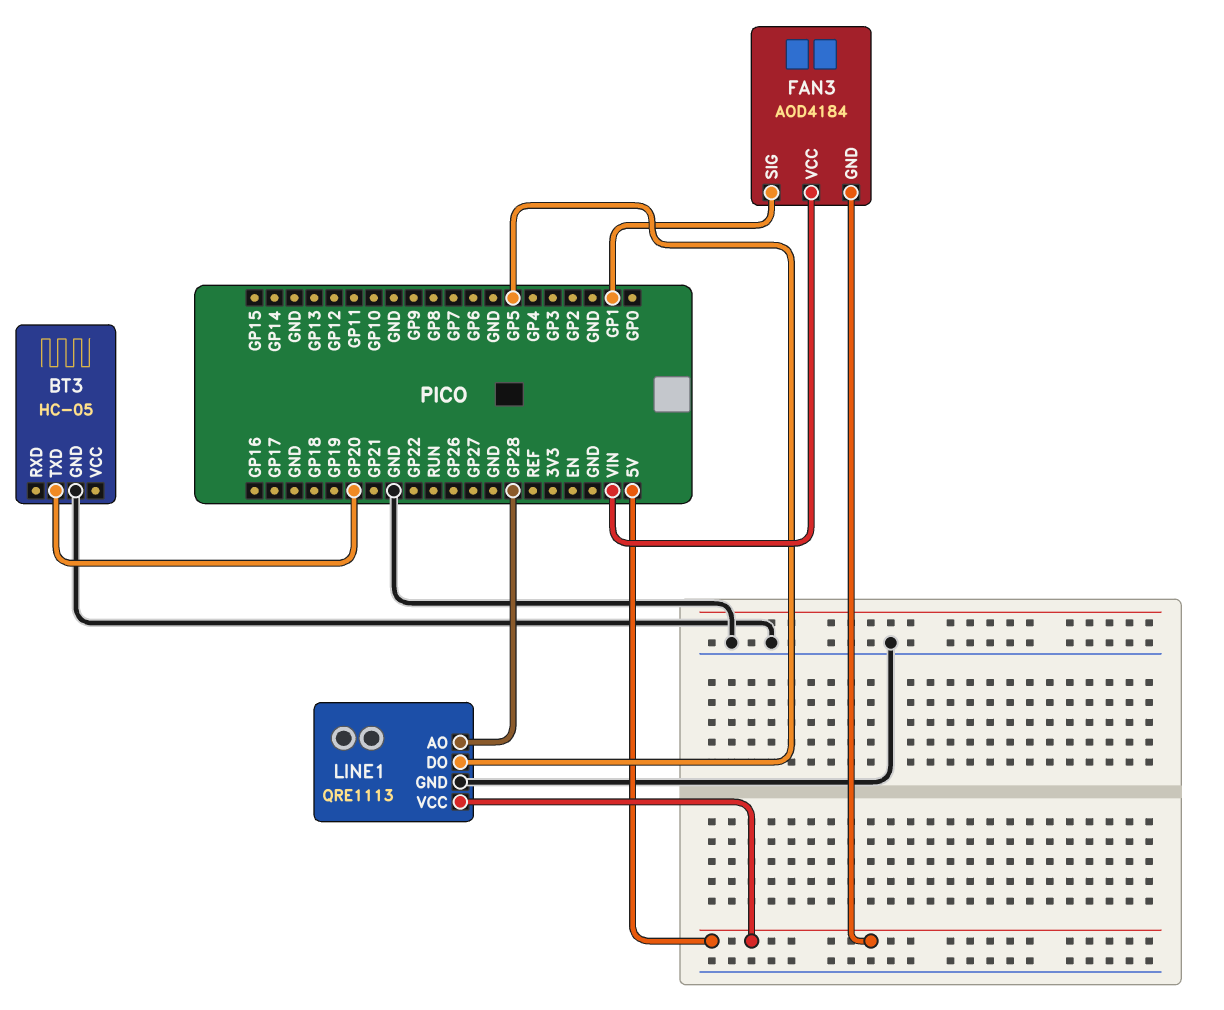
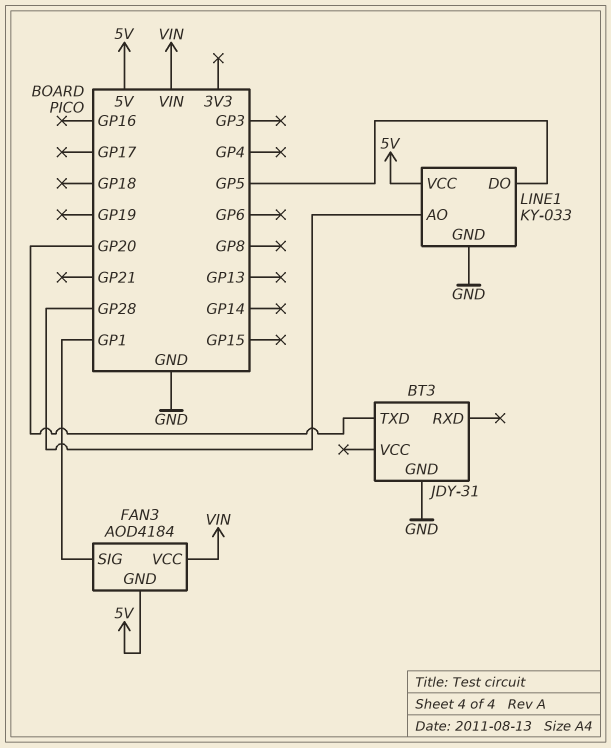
BT3: HC-05 -> JDY-31
LINE1: QRE1113 -> KY-033

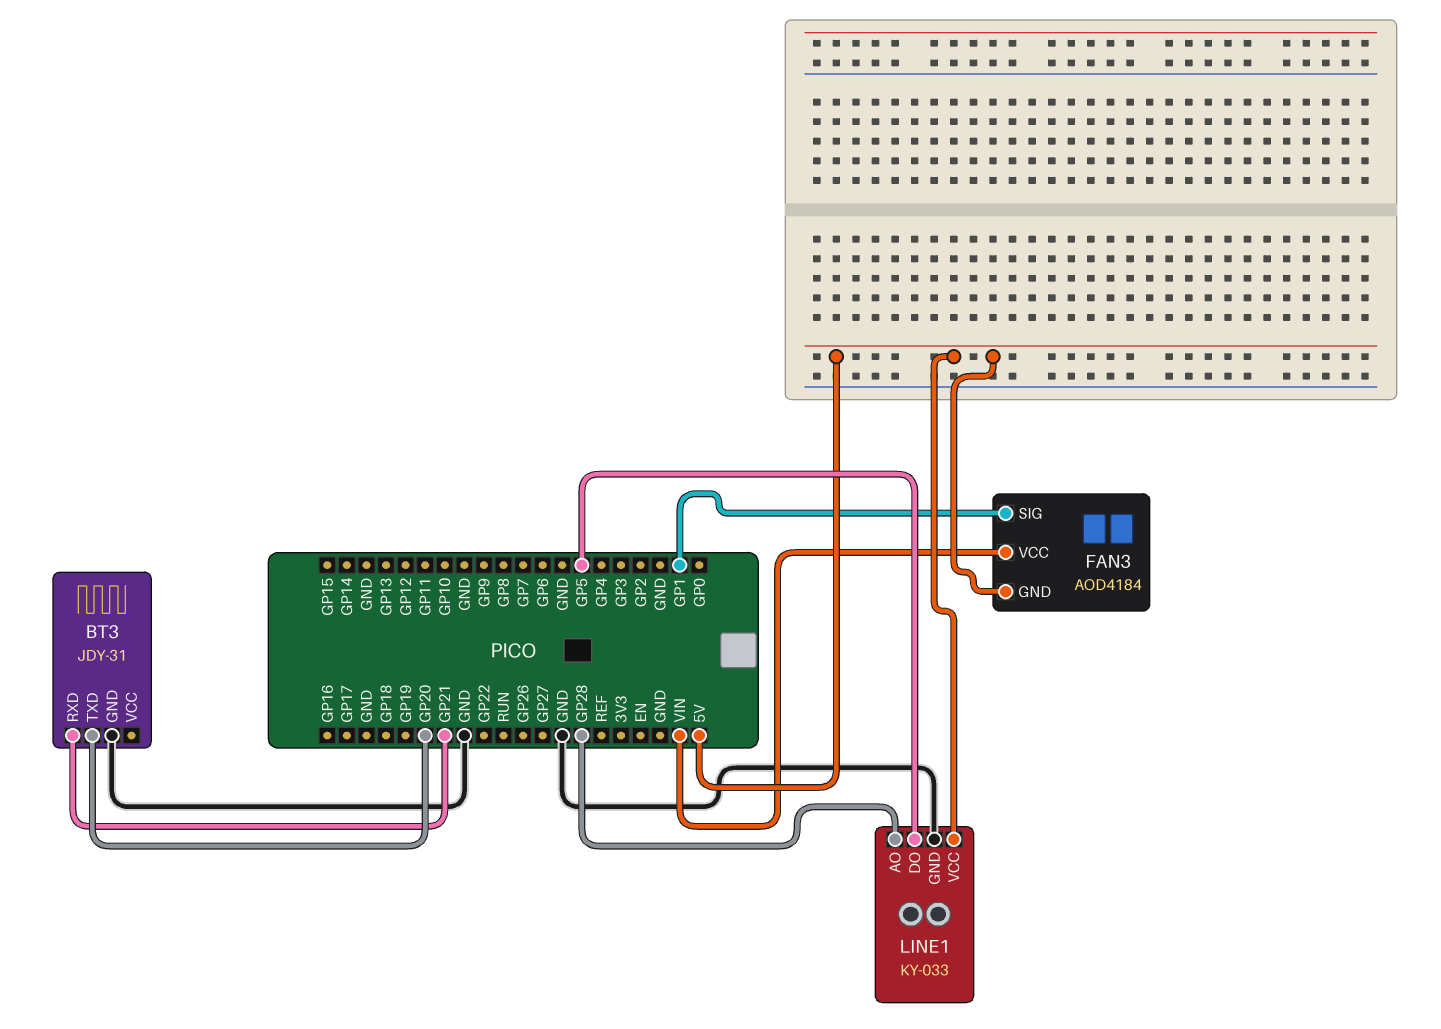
BT3 pin RXD: none -> GP21

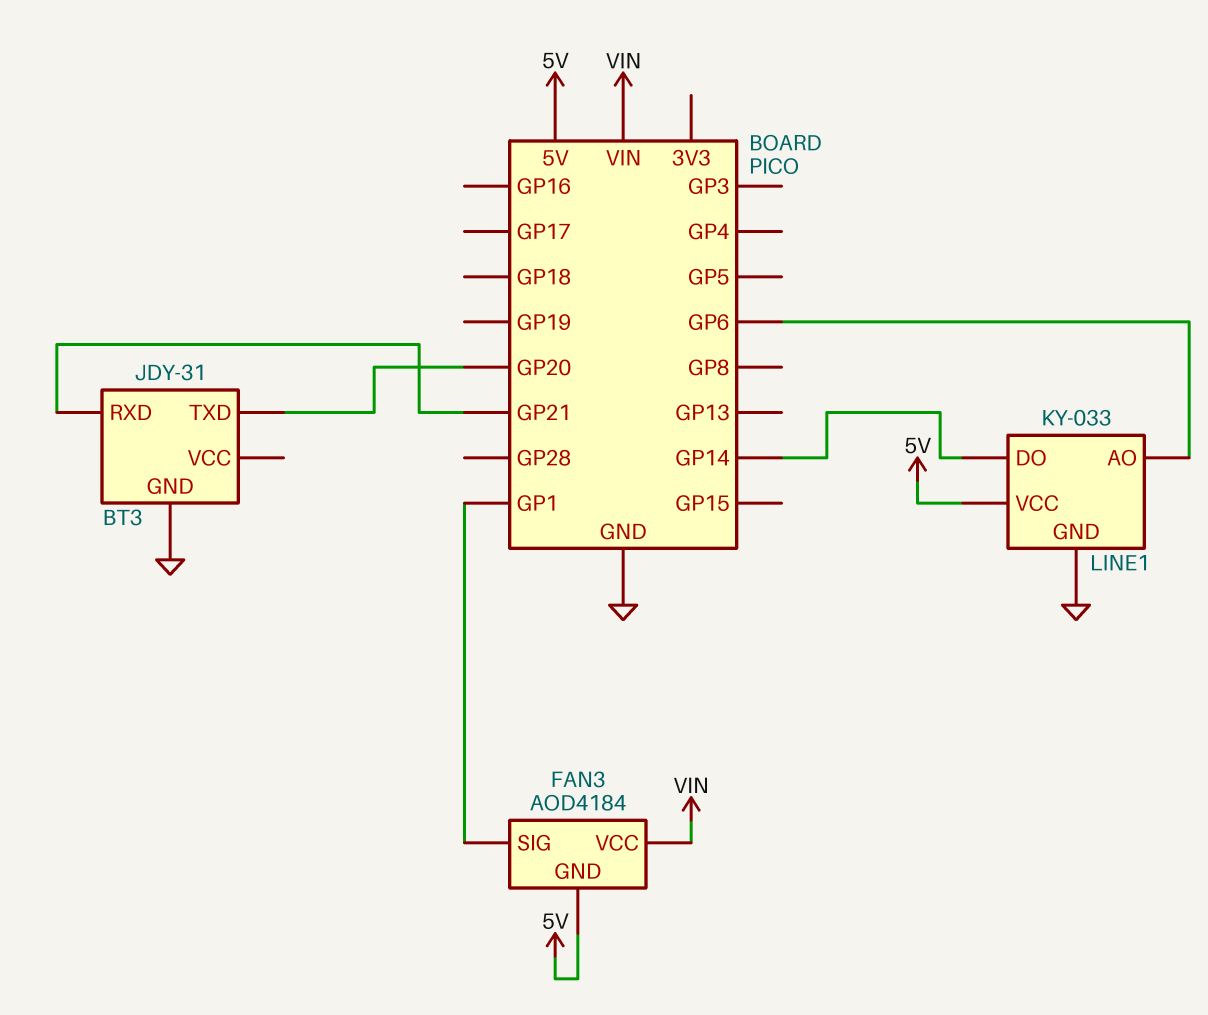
LINE1 pin AO: GP28 -> GP6
LINE1 pin DO: GP5 -> GP14

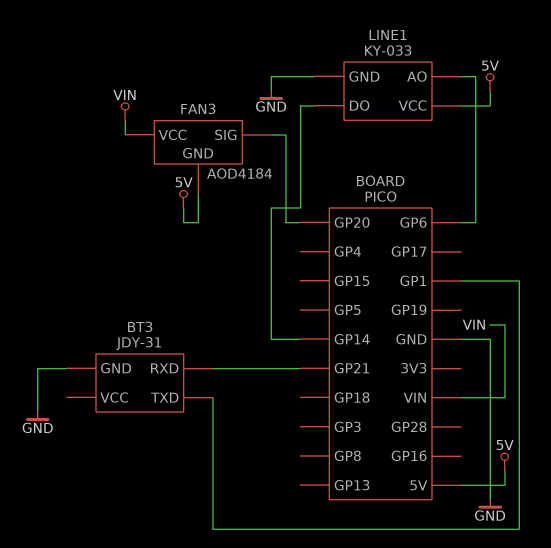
BT3 pin TXD: GP20 -> GP1
FAN3 pin SIG: GP1 -> GP20

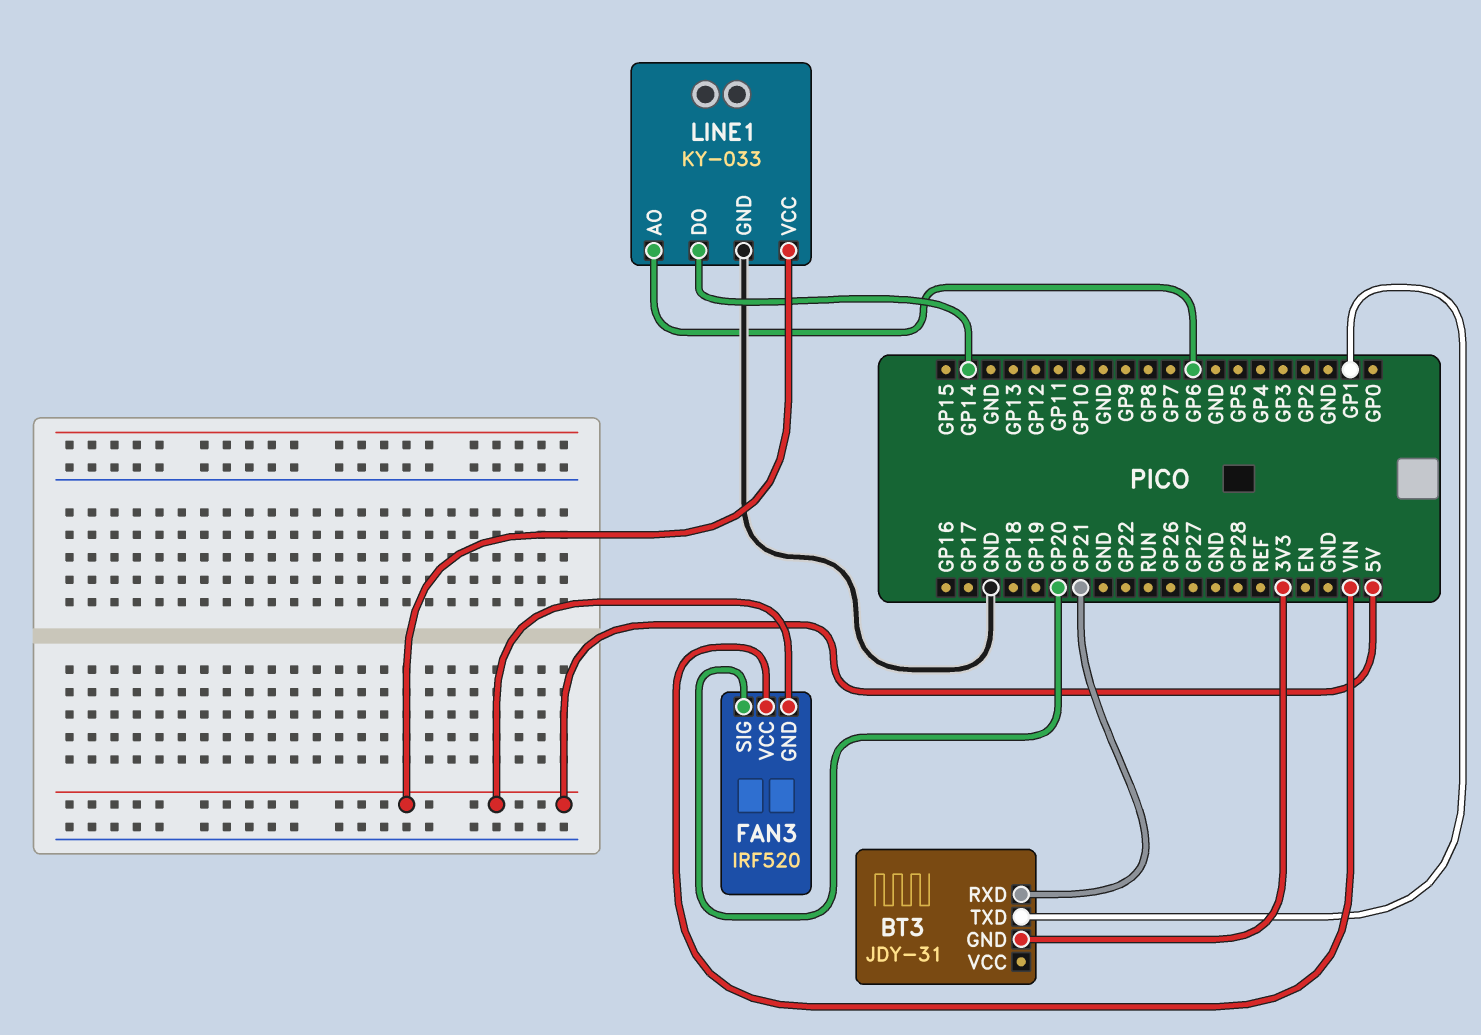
BT3 pin GND: GND -> 3V3
FAN3: AOD4184 -> IRF520

